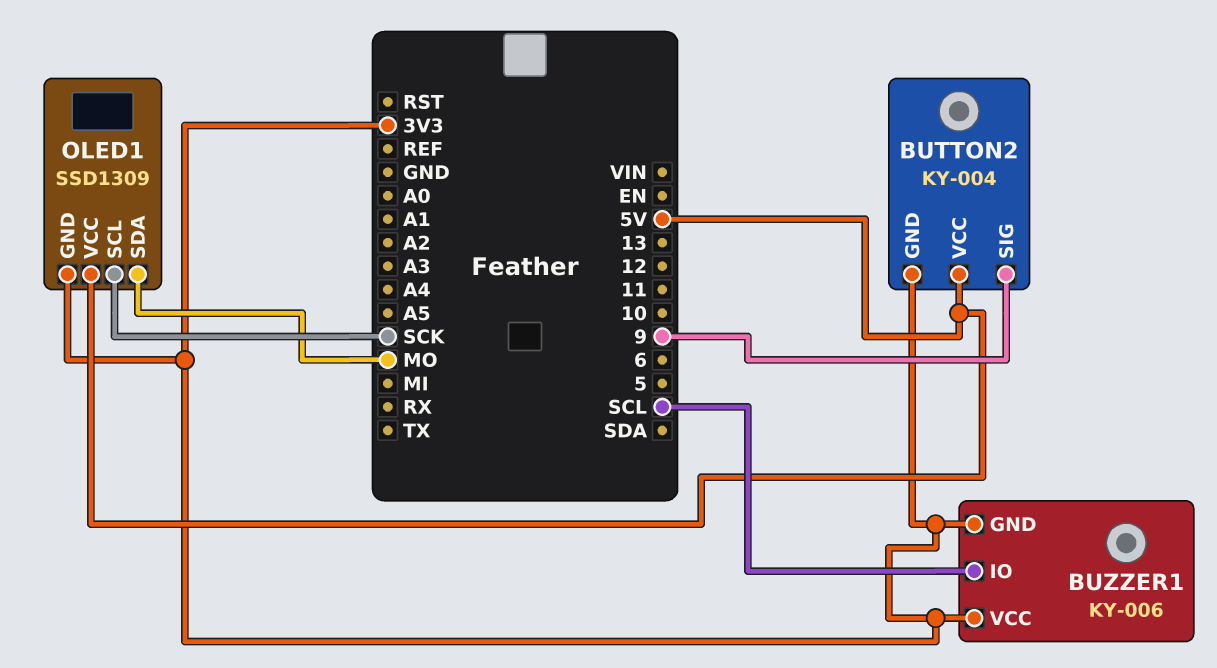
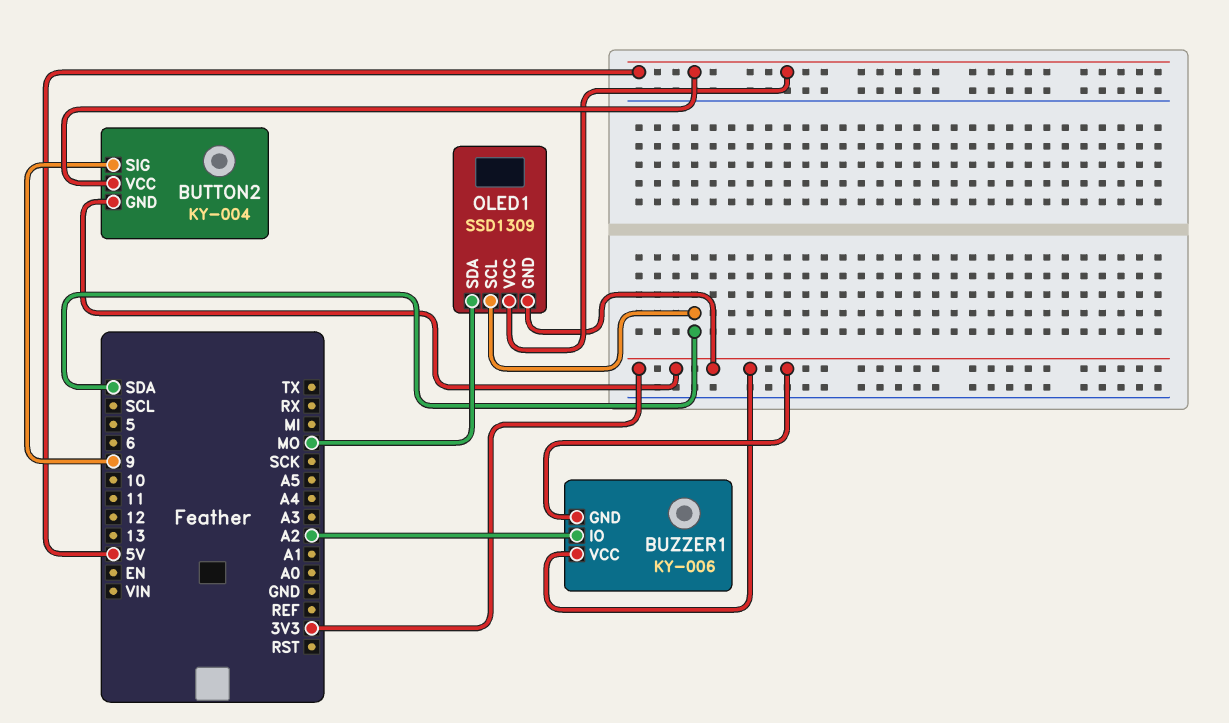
BUZZER1 pin IO: SCL -> A2
OLED1 pin SCL: SCK -> SDA

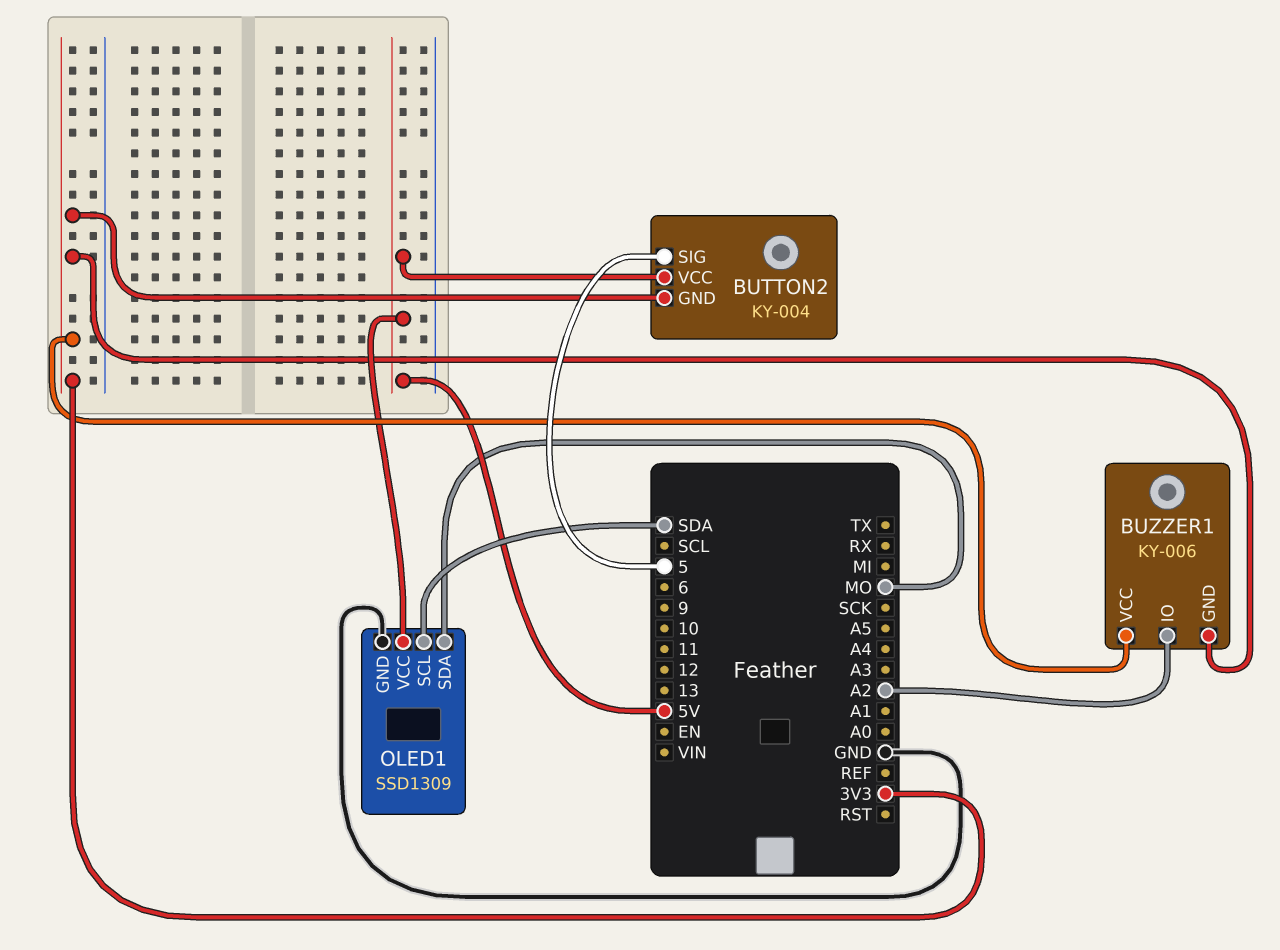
BUTTON2 pin SIG: 9 -> 5
OLED1 pin GND: 3V3 -> GND

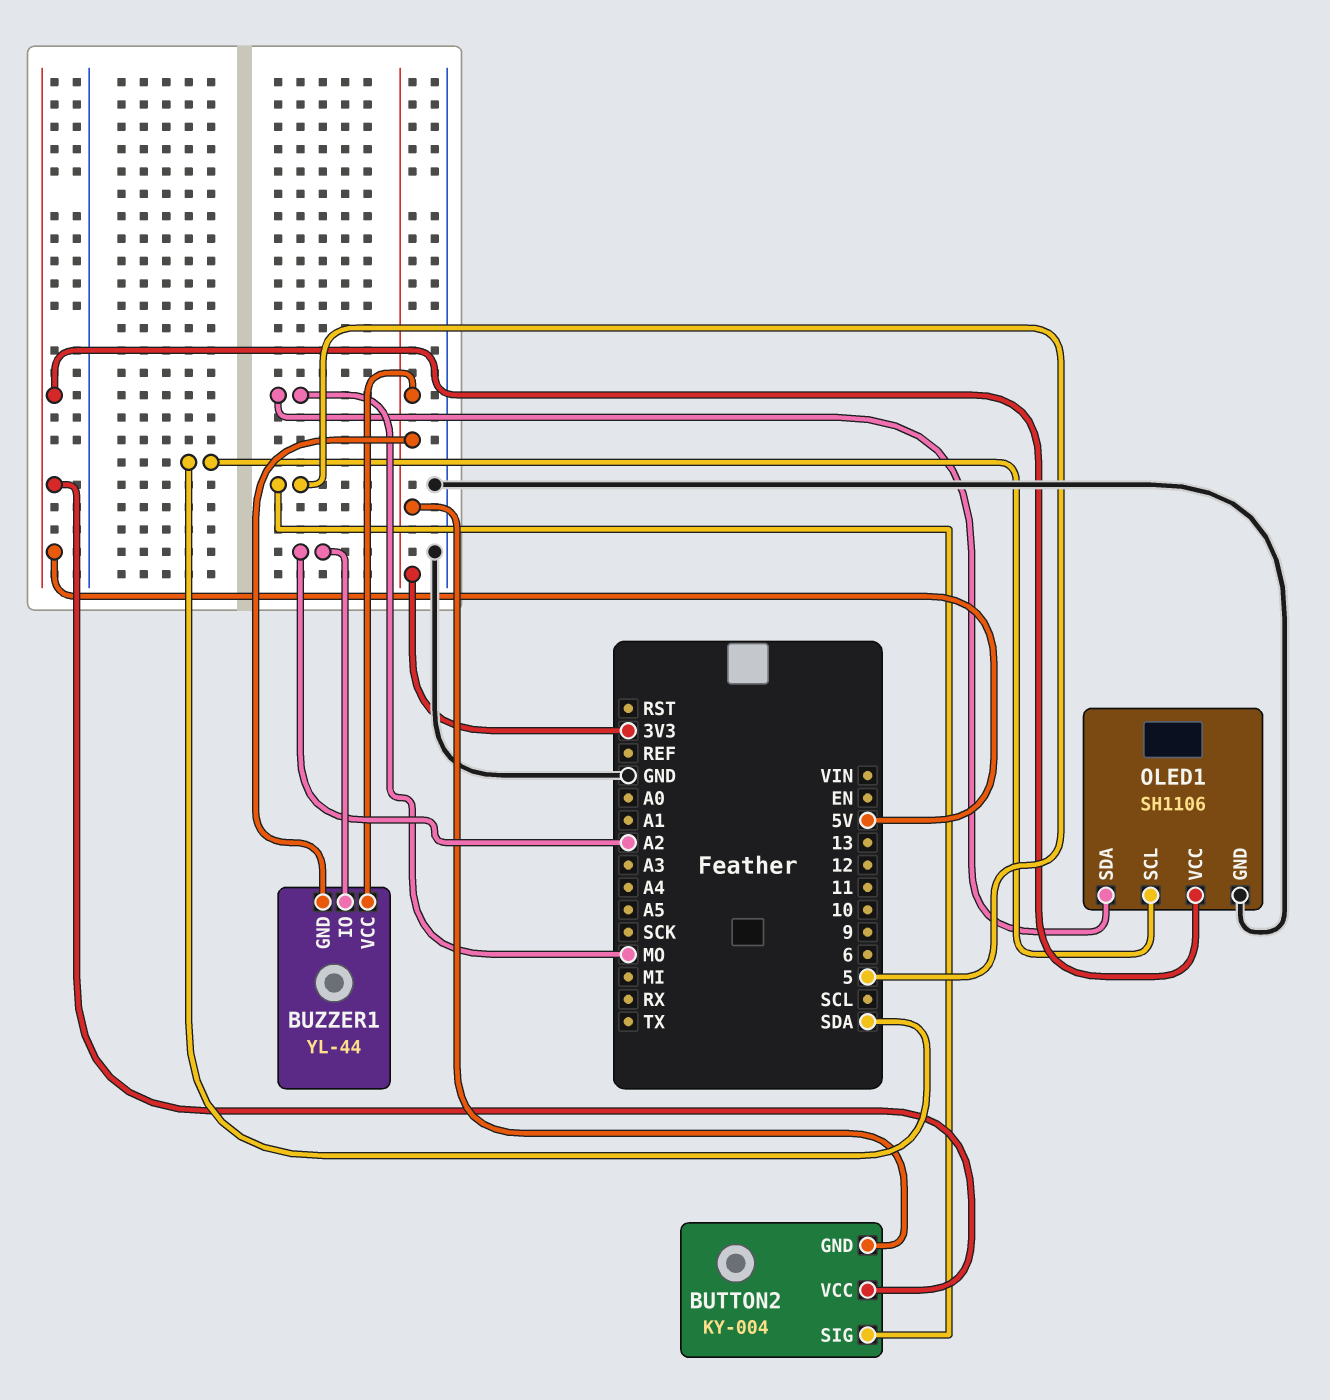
BUZZER1: KY-006 -> YL-44
OLED1: SSD1309 -> SH1106

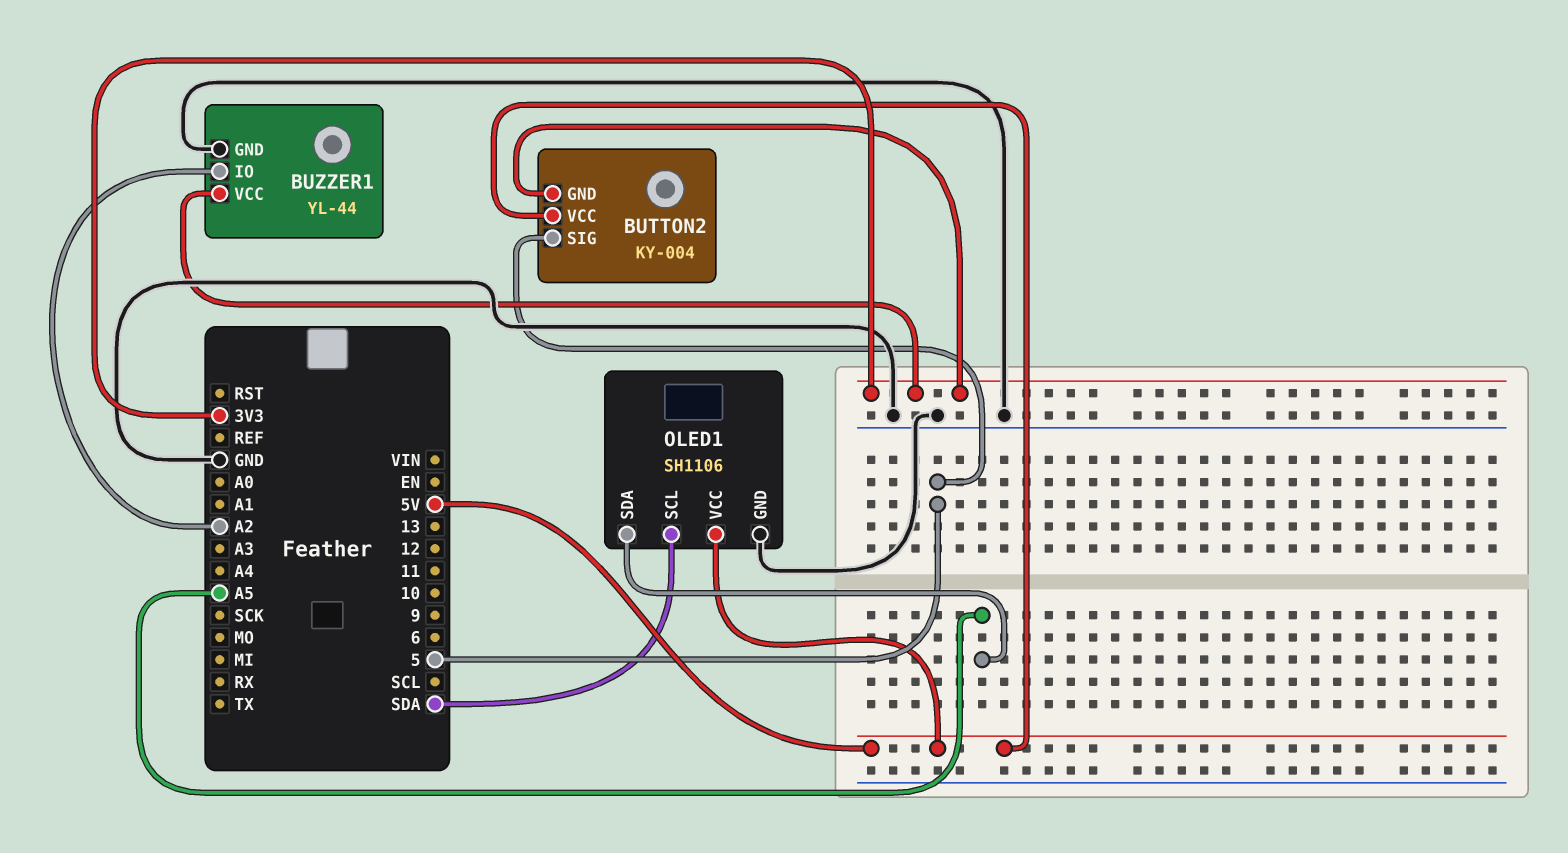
BUZZER1 pin GND: 3V3 -> GND
OLED1 pin SDA: MO -> A5

